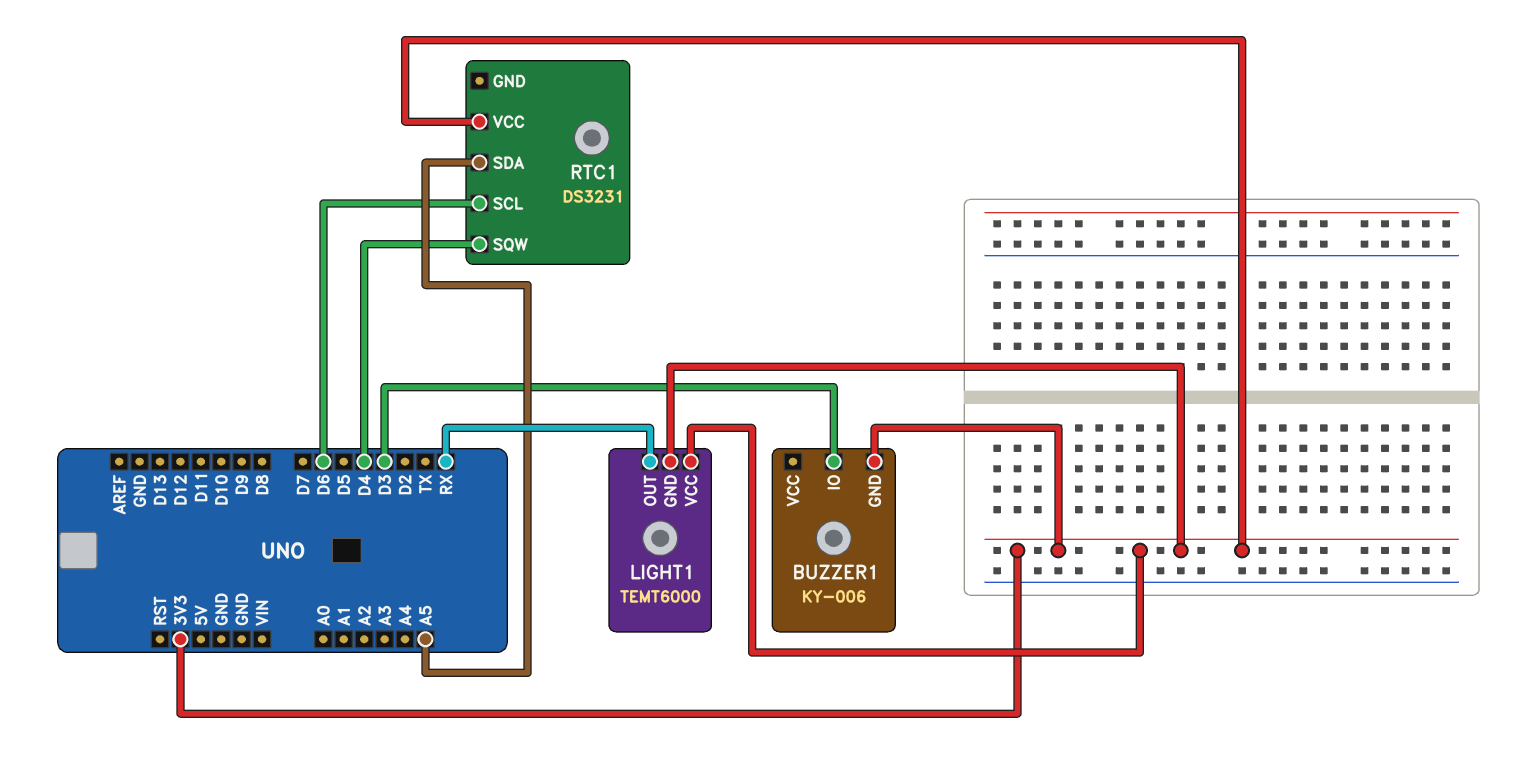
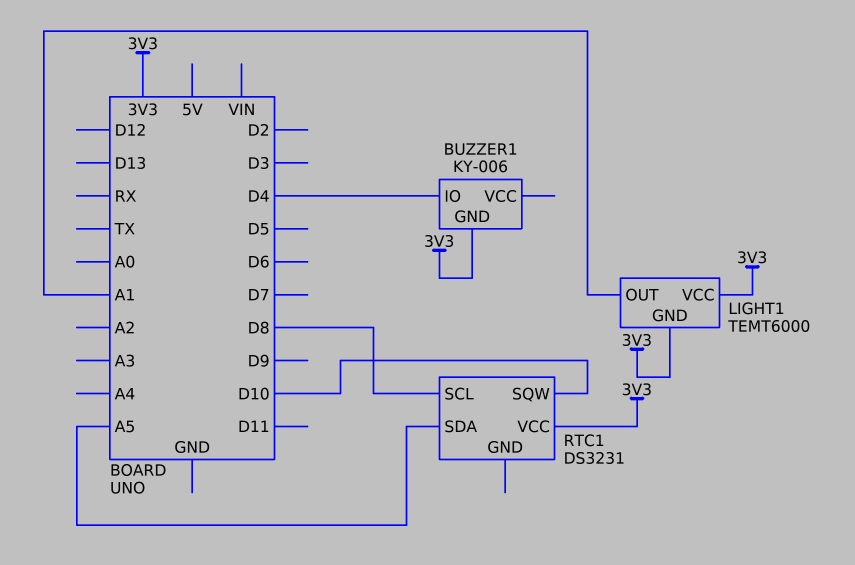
BUZZER1 pin IO: D3 -> D4
LIGHT1 pin OUT: RX -> A1
RTC1 pin SCL: D6 -> D8
RTC1 pin SQW: D4 -> D10

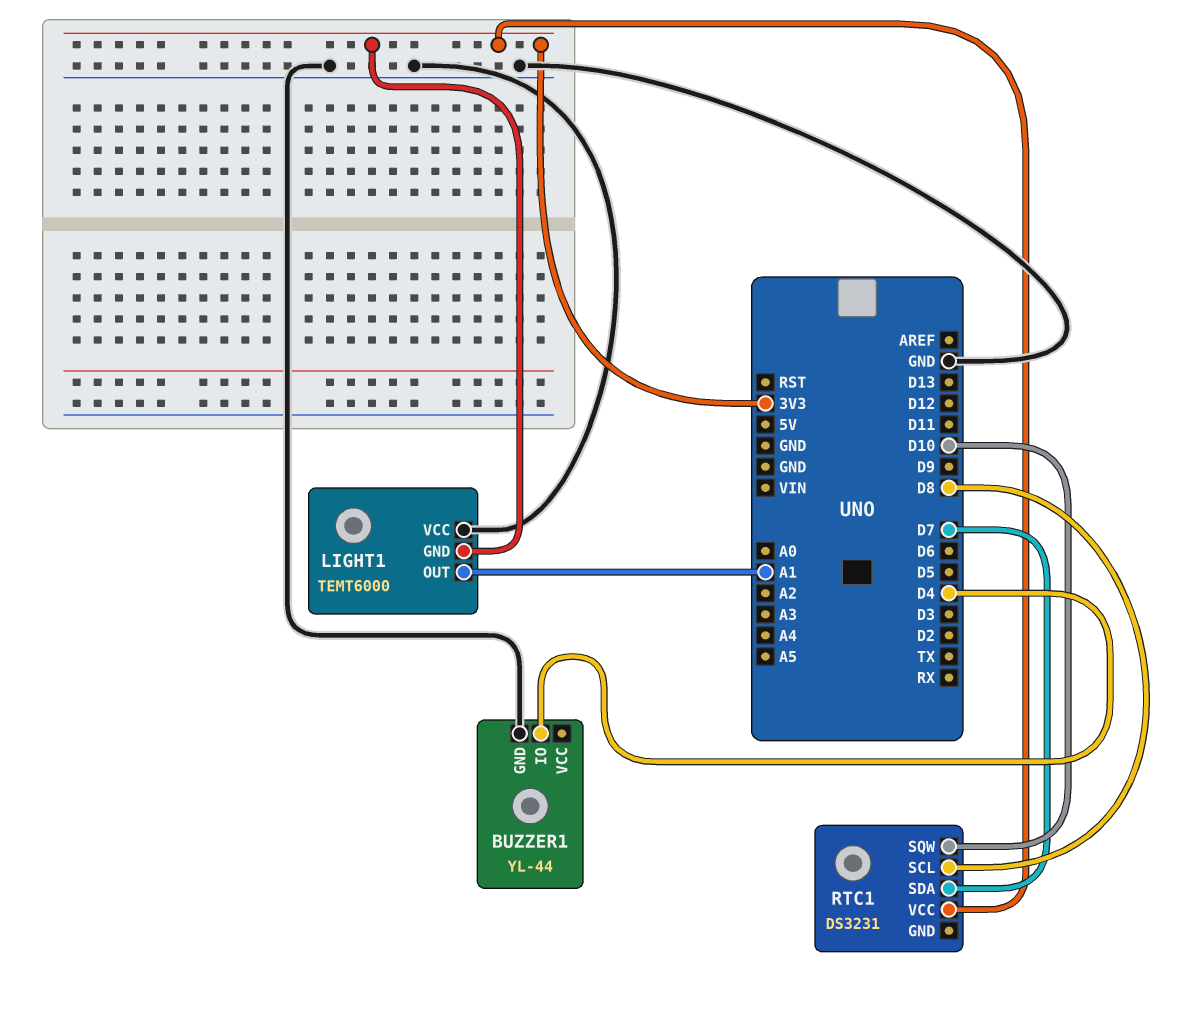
BUZZER1: KY-006 -> YL-44
BUZZER1 pin GND: 3V3 -> GND
LIGHT1 pin VCC: 3V3 -> GND
RTC1 pin SDA: A5 -> D7

